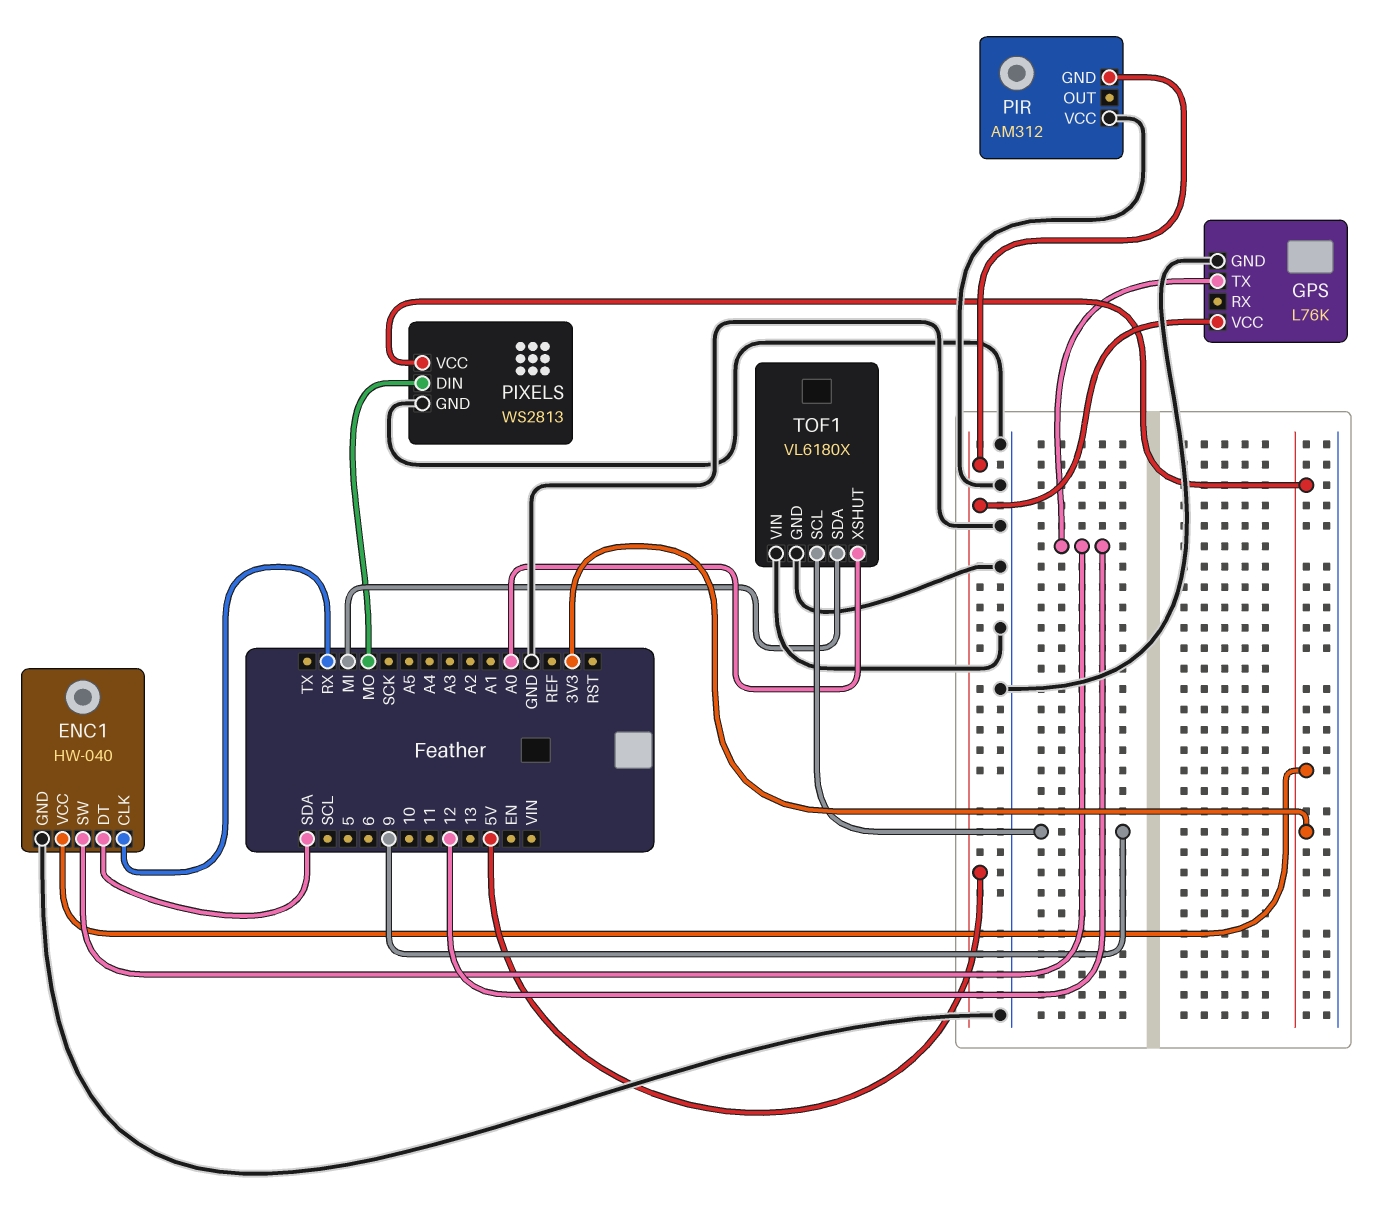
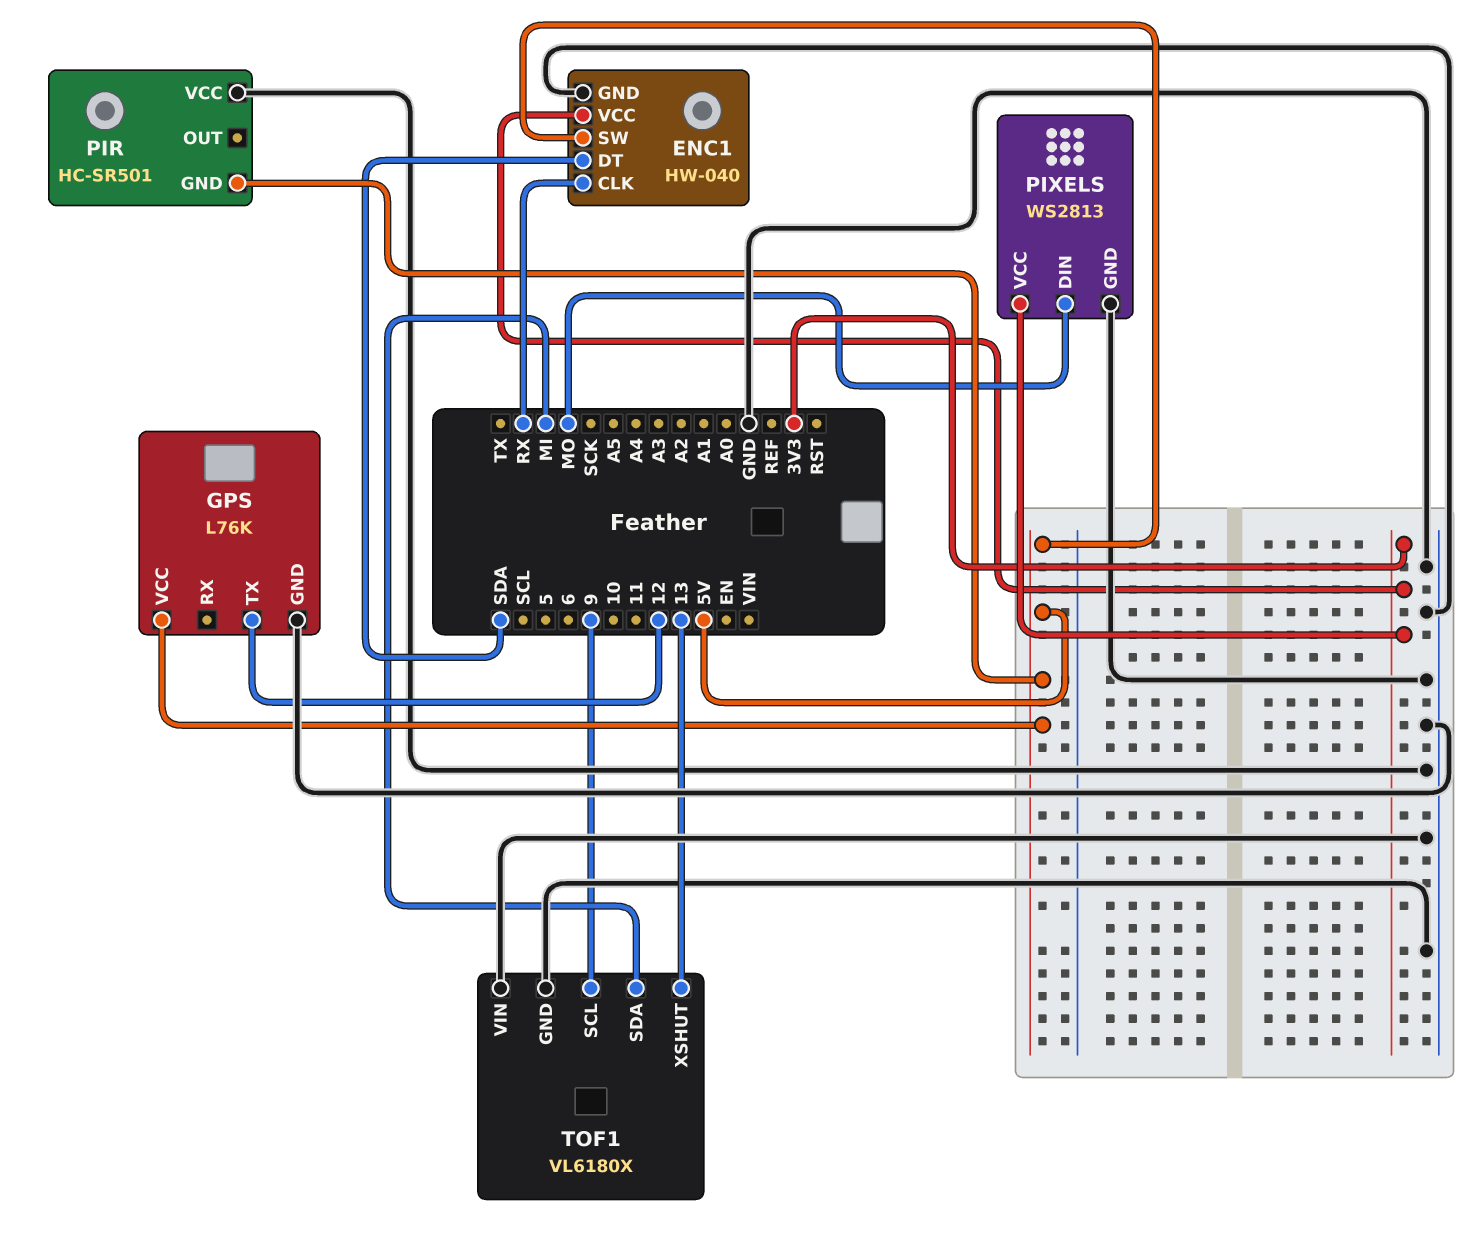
ENC1 pin SW: 12 -> 5V
PIR: AM312 -> HC-SR501
TOF1 pin XSHUT: A0 -> 13

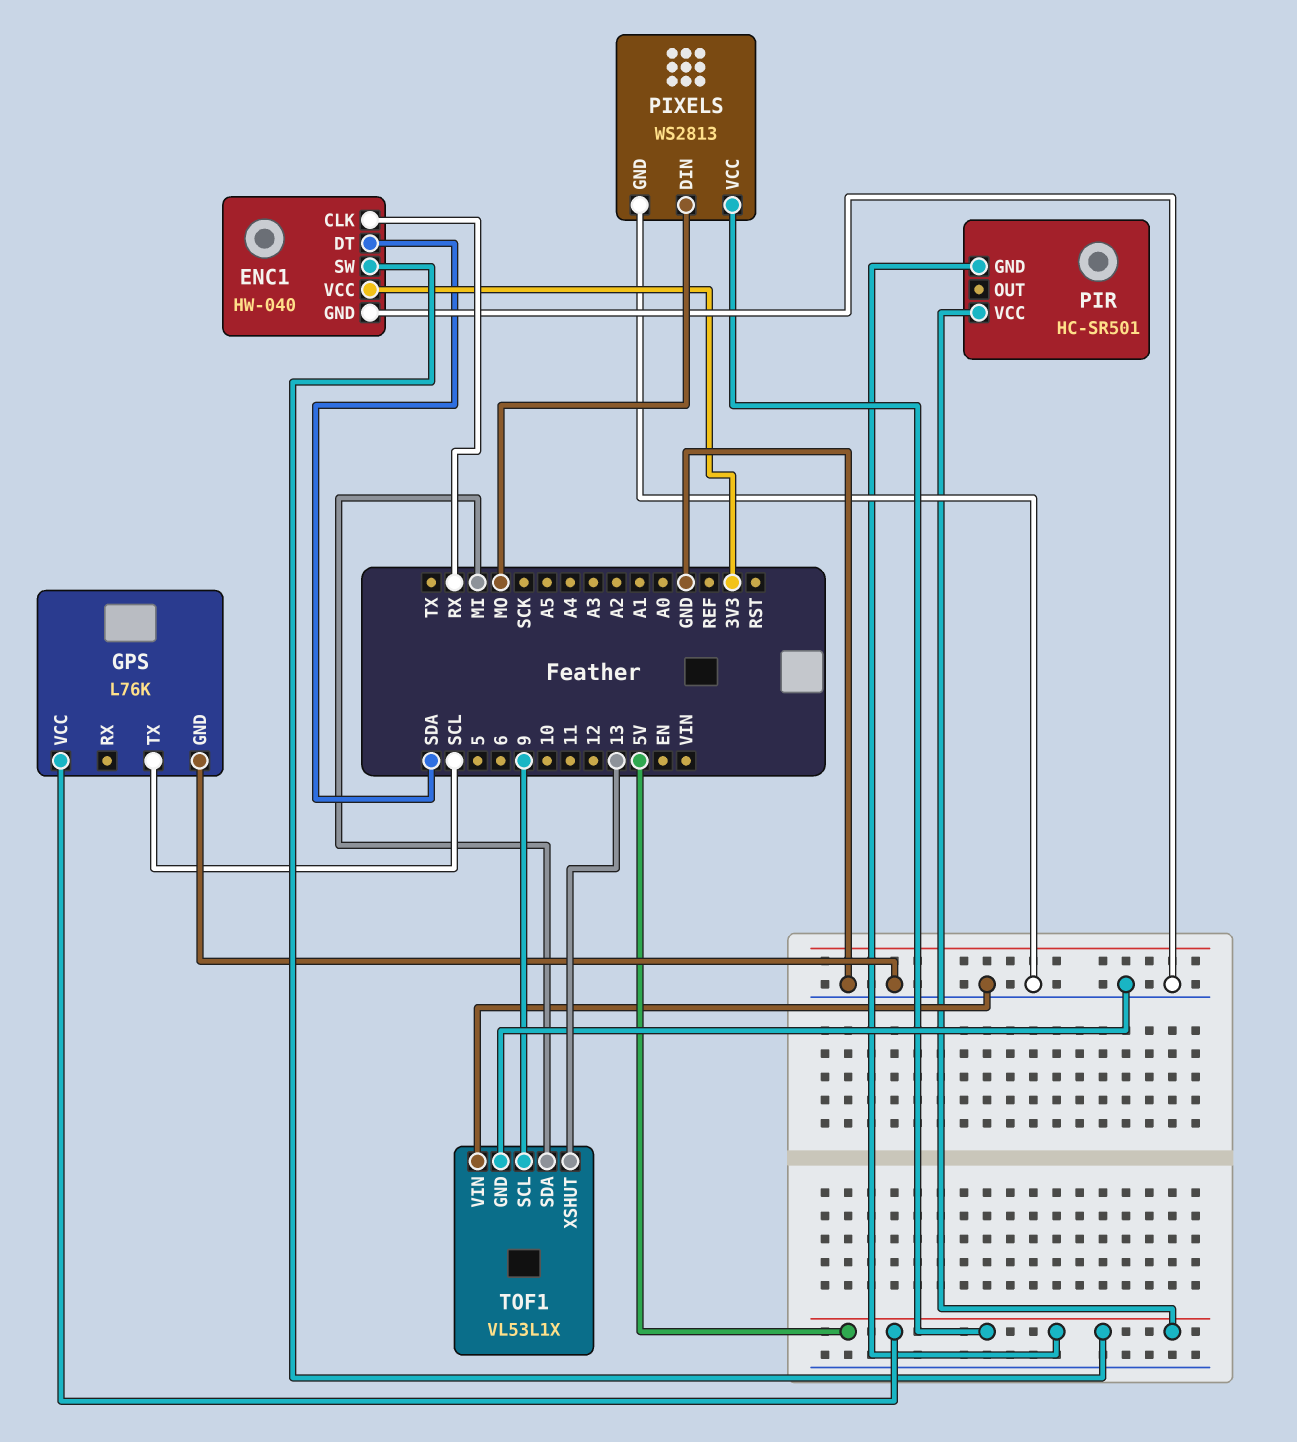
GPS pin TX: 12 -> SCL
PIR pin VCC: GND -> 5V
PIXELS pin VCC: 3V3 -> 5V
TOF1: VL6180X -> VL53L1X

